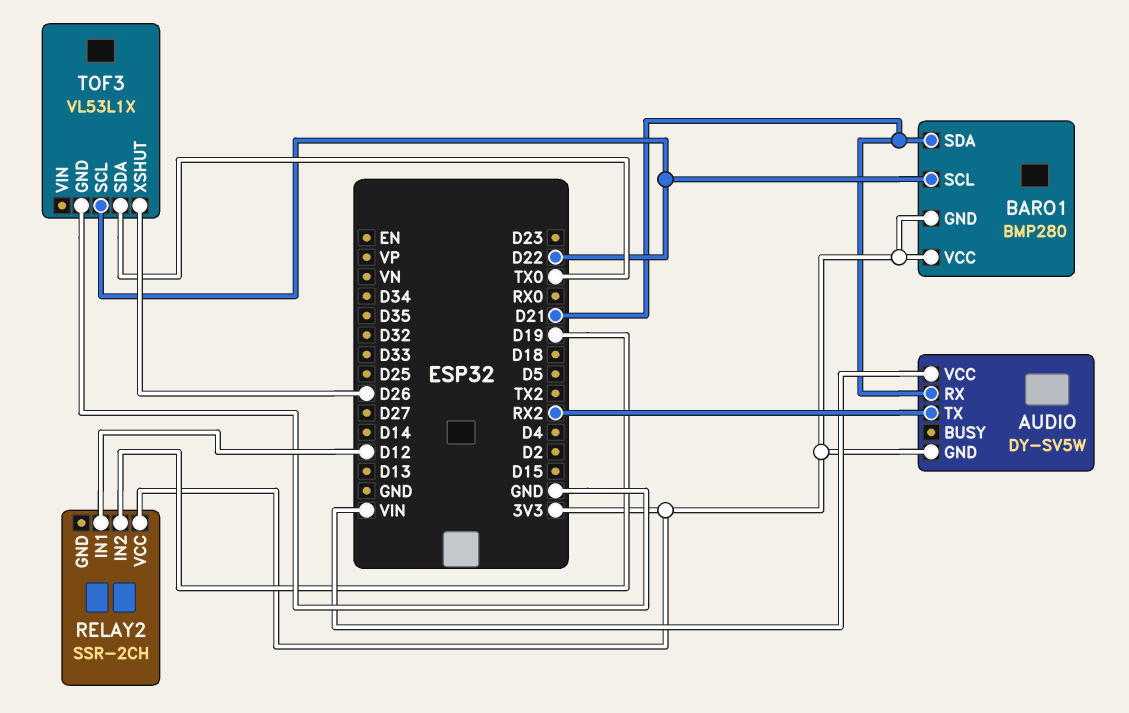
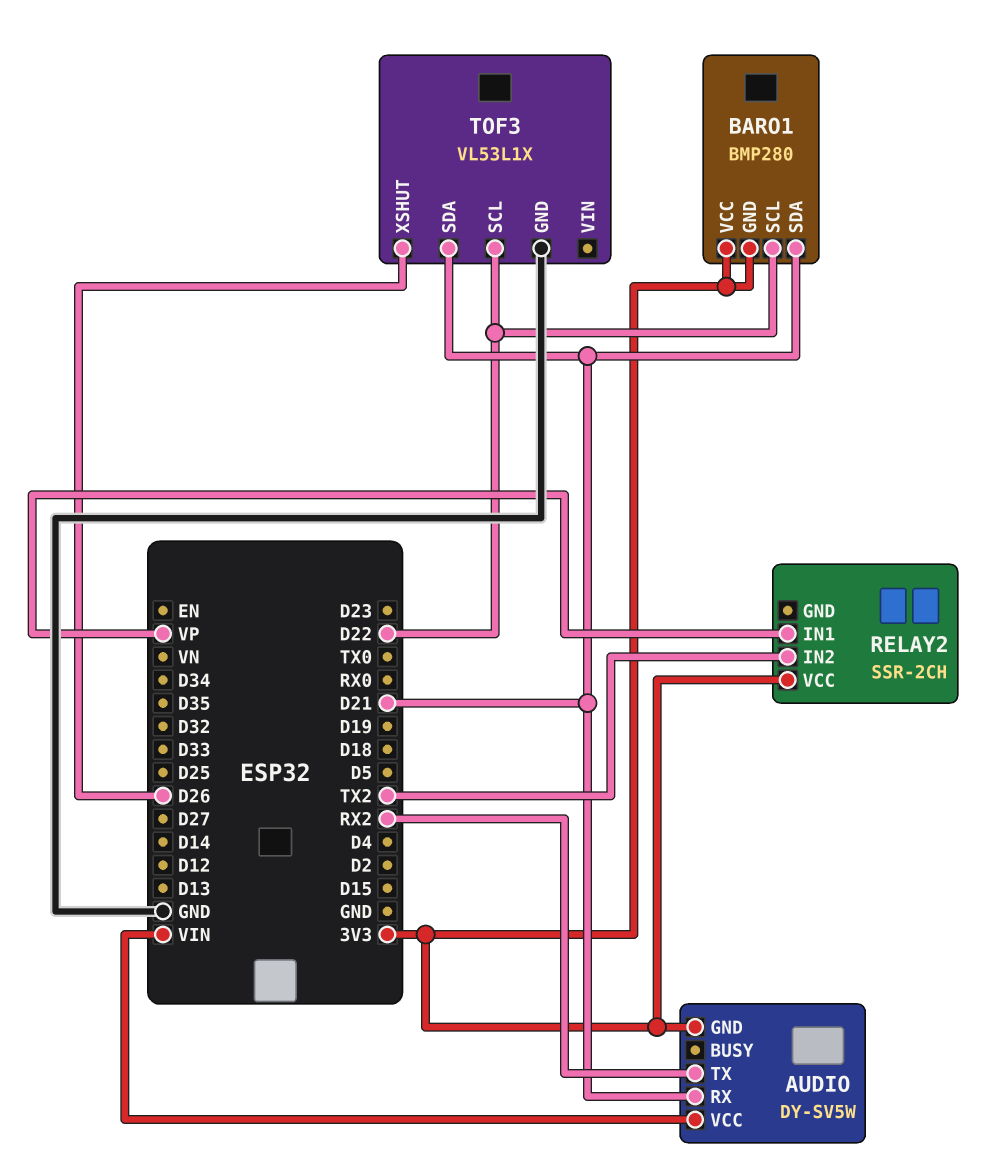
RELAY2 pin IN1: D12 -> VP
RELAY2 pin IN2: D19 -> TX2
TOF3 pin SDA: TX0 -> D21

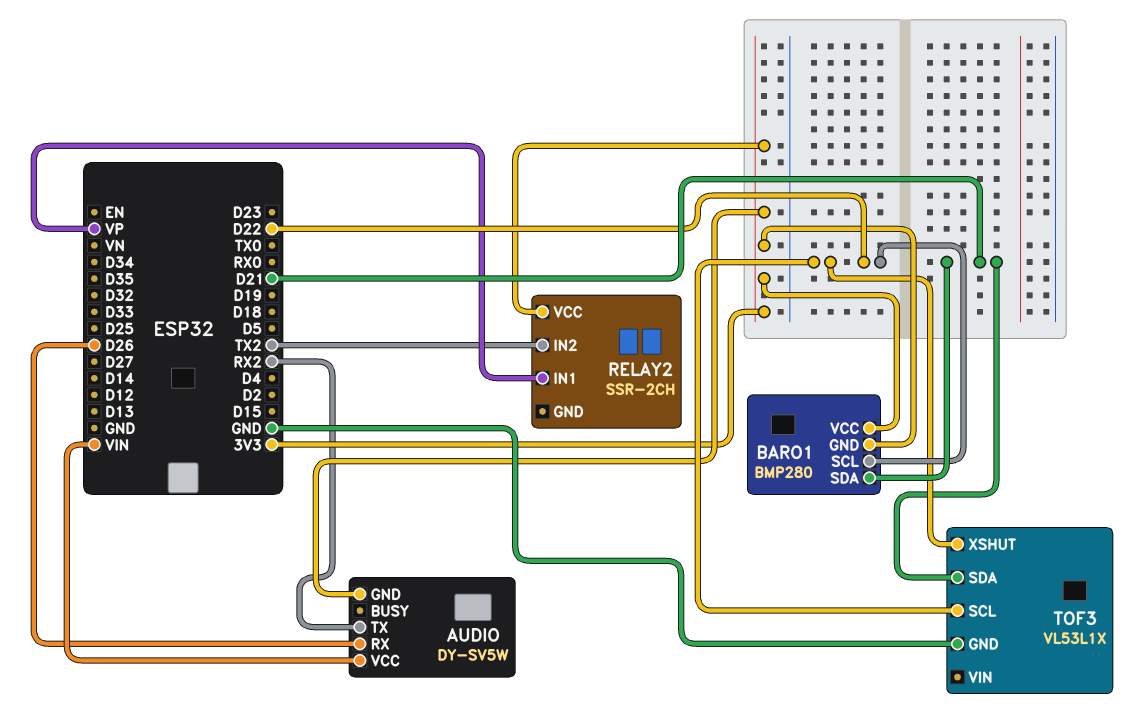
AUDIO pin RX: D21 -> D26
TOF3 pin XSHUT: D26 -> D22

